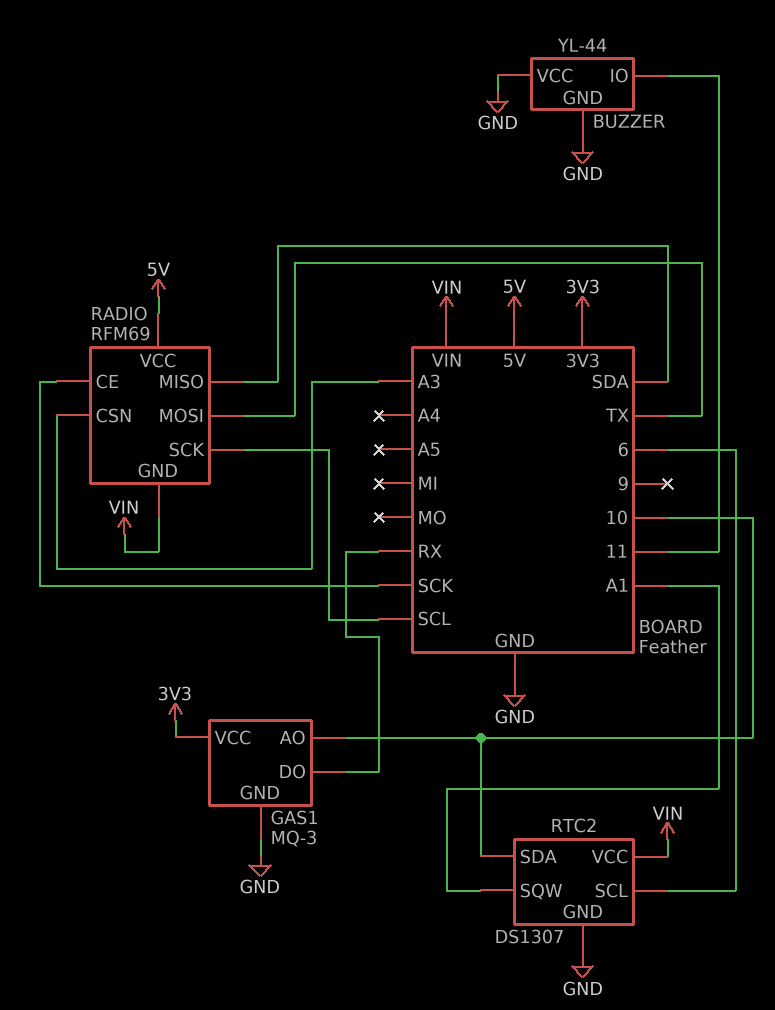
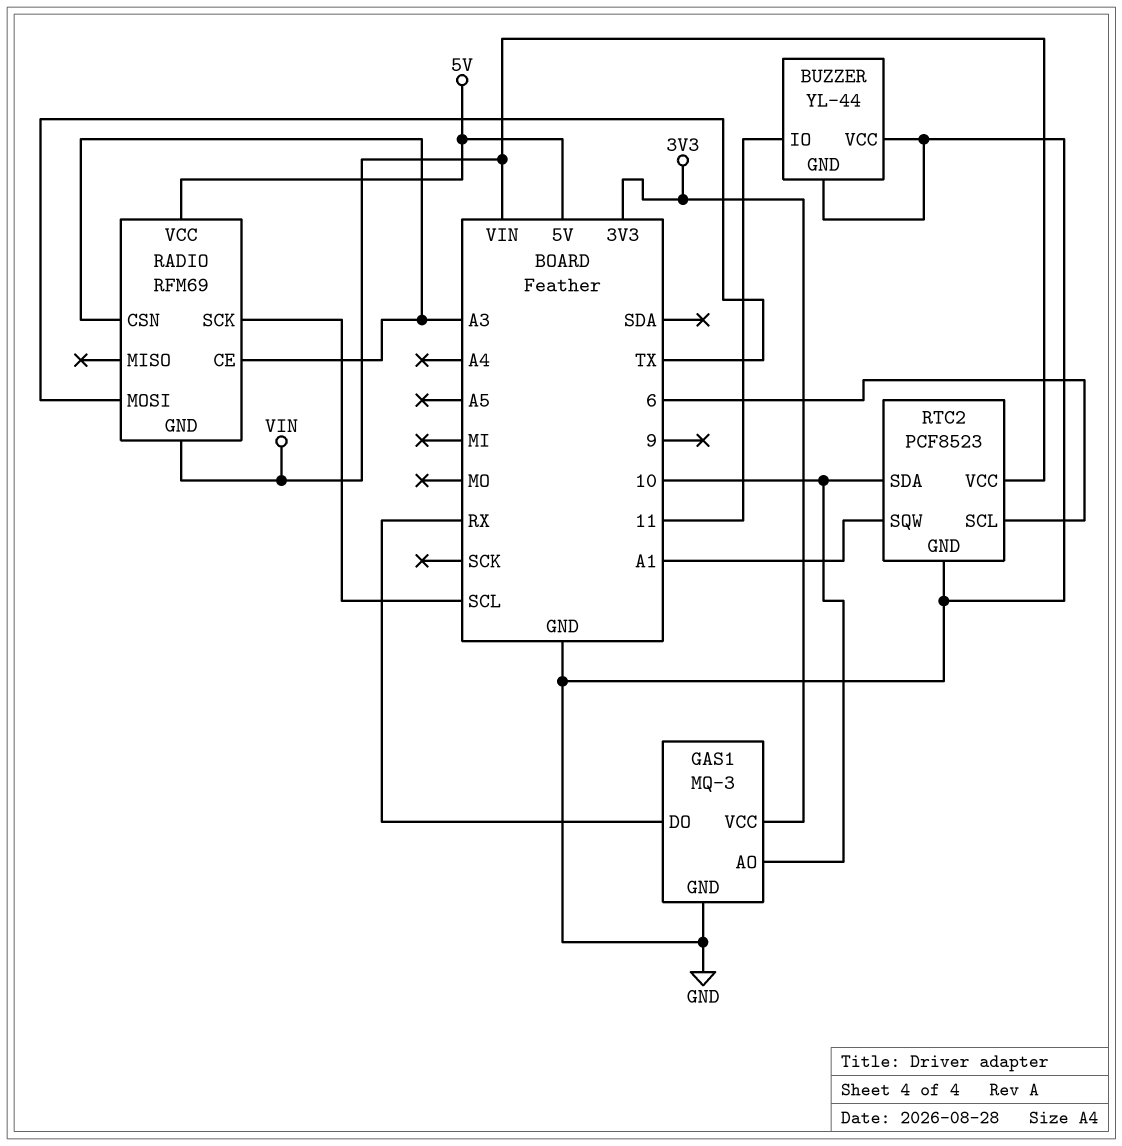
RADIO pin CE: SCK -> A3
RADIO pin MISO: SDA -> none
RTC2: DS1307 -> PCF8523

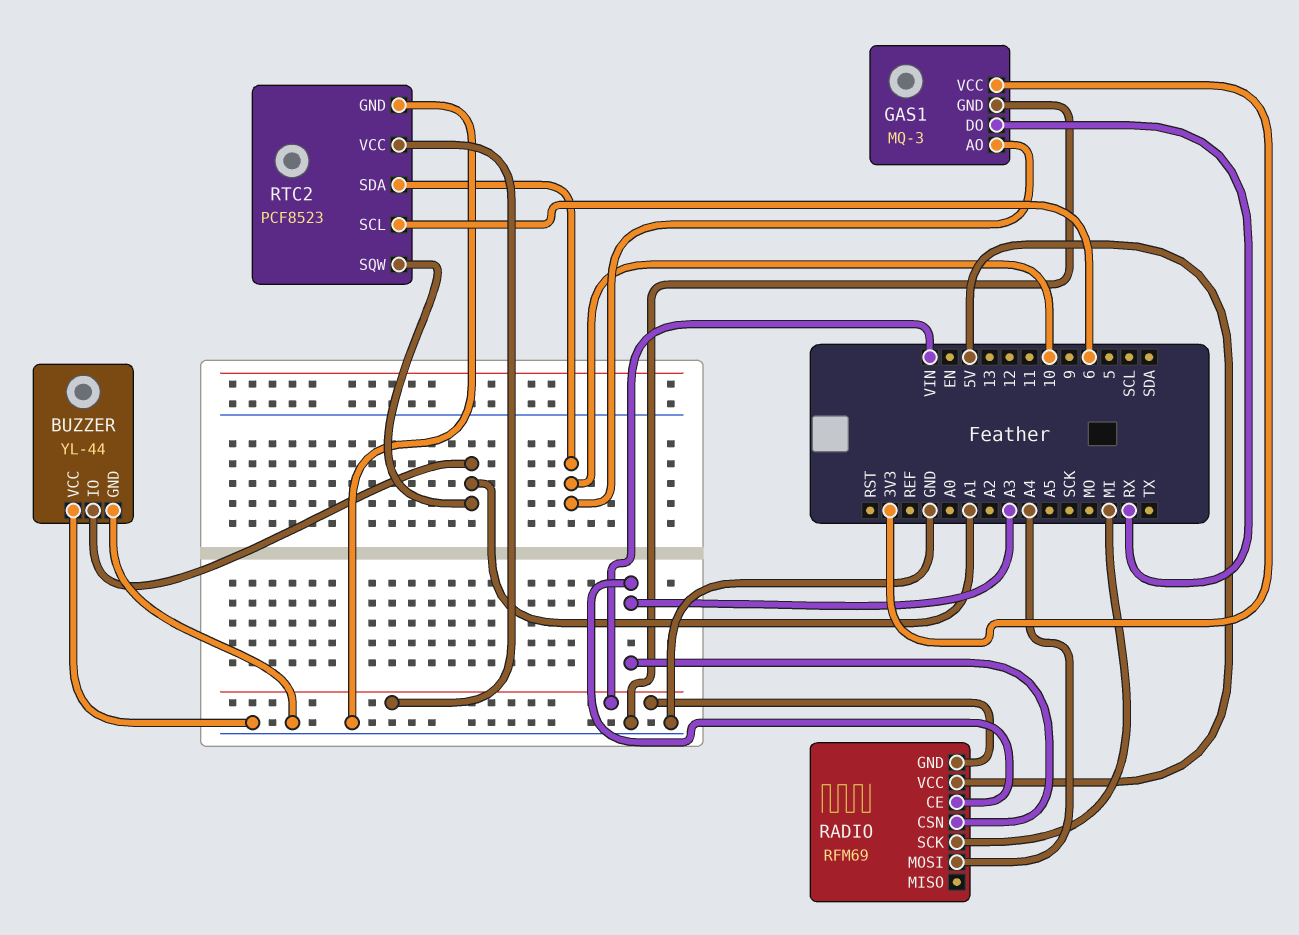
BUZZER pin IO: 11 -> A1
RADIO pin MOSI: TX -> A4
RADIO pin SCK: SCL -> MI

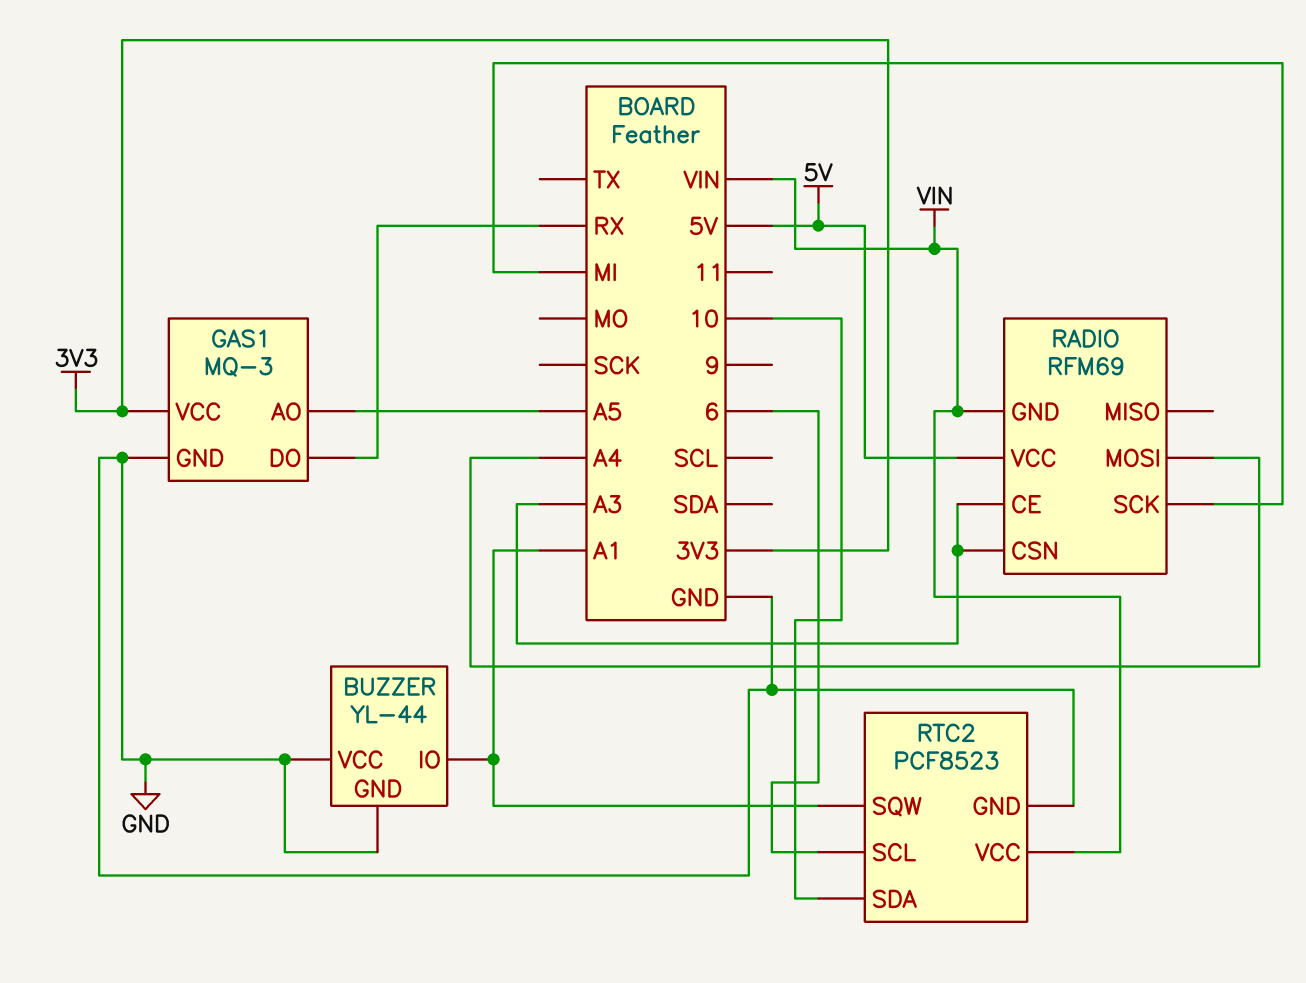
GAS1 pin AO: 10 -> A5

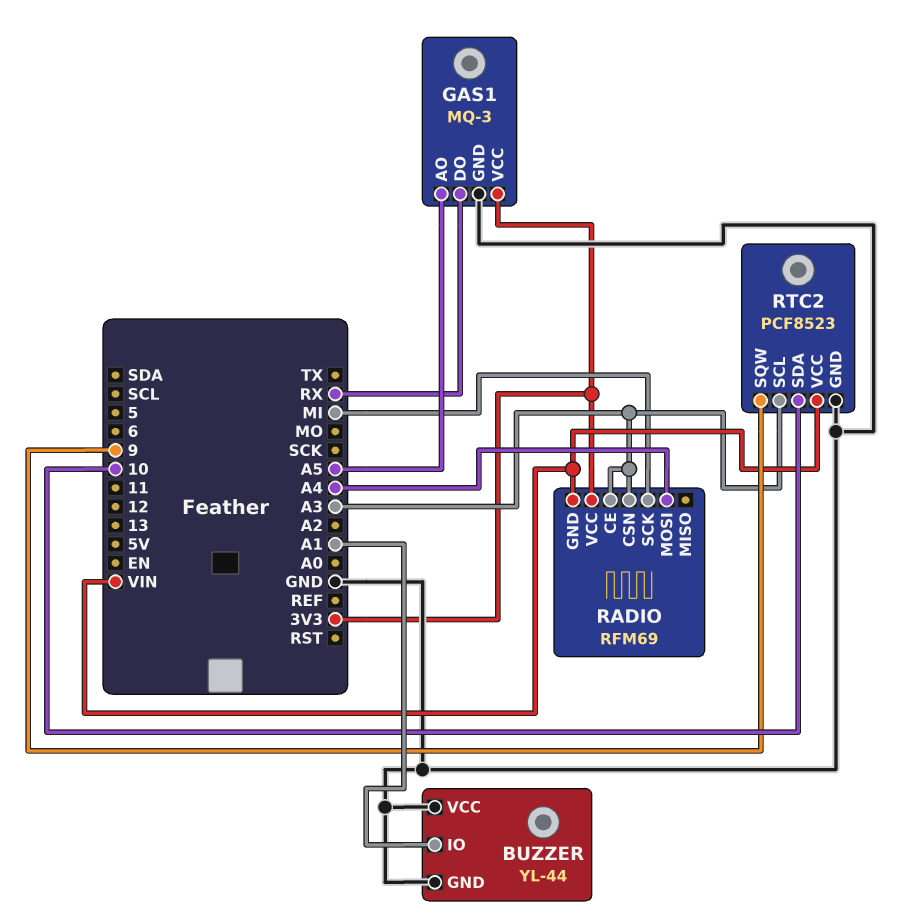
RADIO pin VCC: 5V -> 3V3
RTC2 pin SCL: 6 -> A3
RTC2 pin SQW: A1 -> 9

